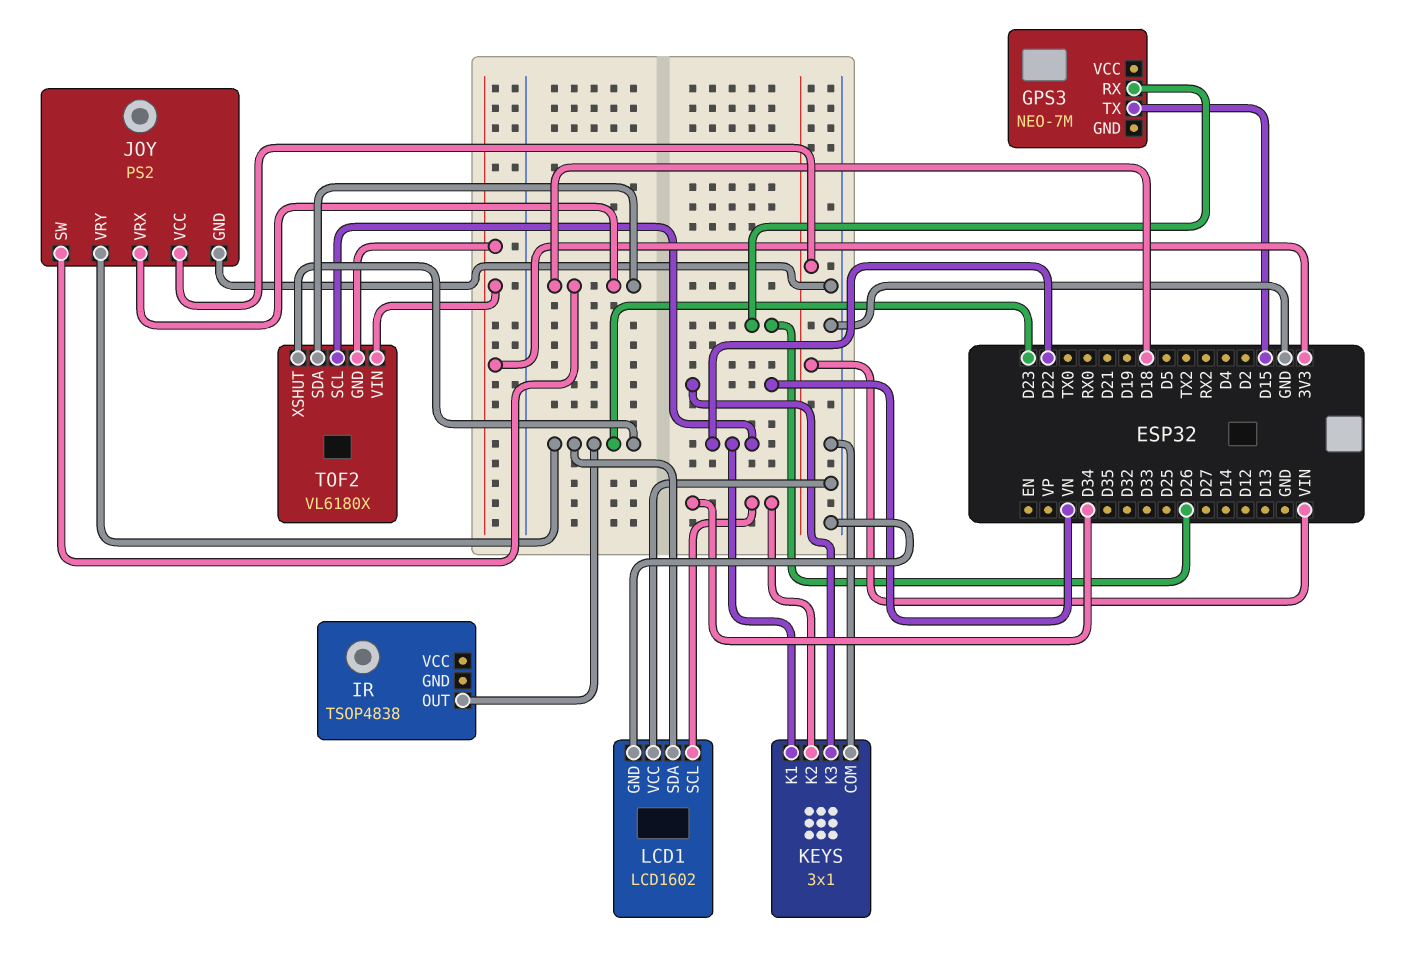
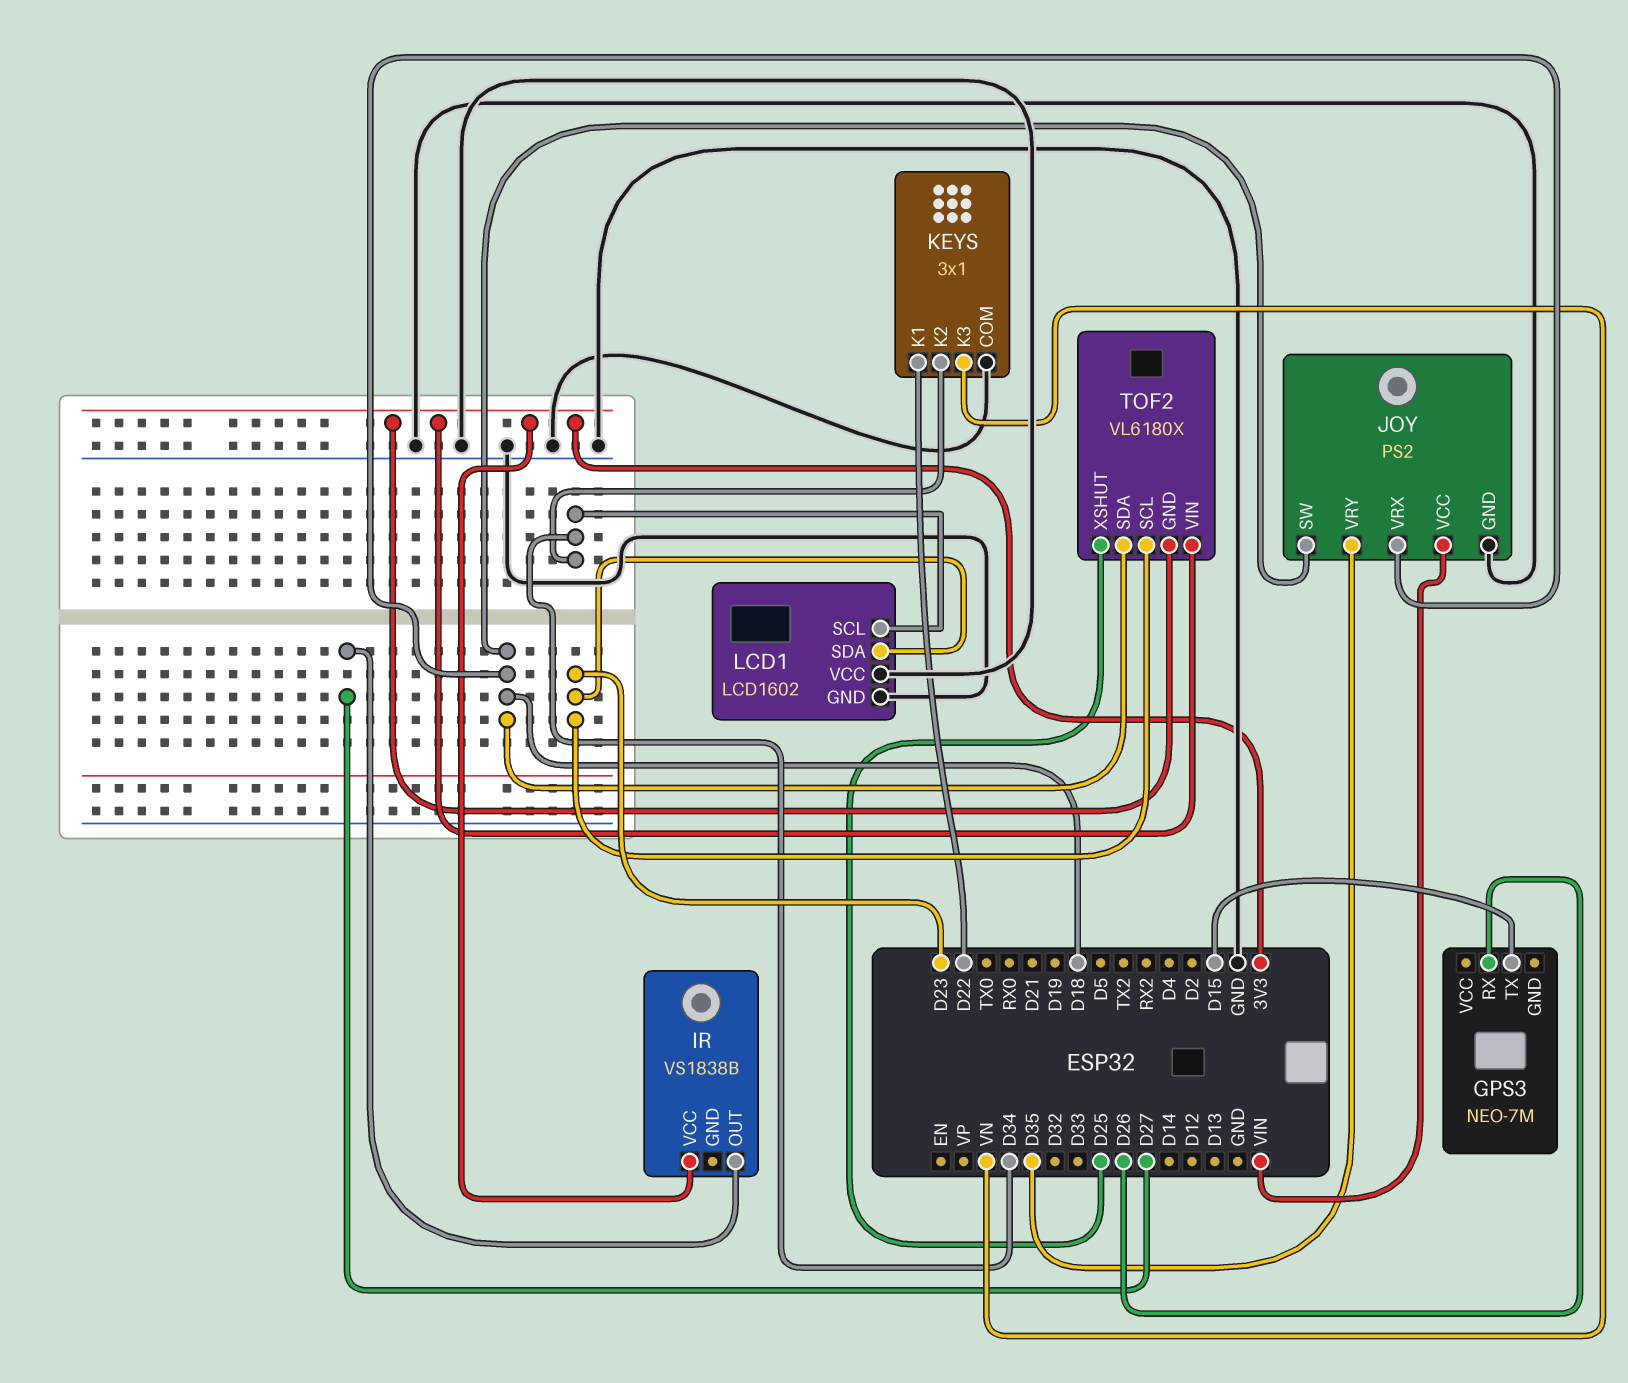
IR: TSOP4838 -> VS1838B
IR pin OUT: D23 -> D27
IR pin VCC: none -> 3V3
JOY pin VRY: D23 -> D35
TOF2 pin SCL: D22 -> D23
TOF2 pin XSHUT: D23 -> D25

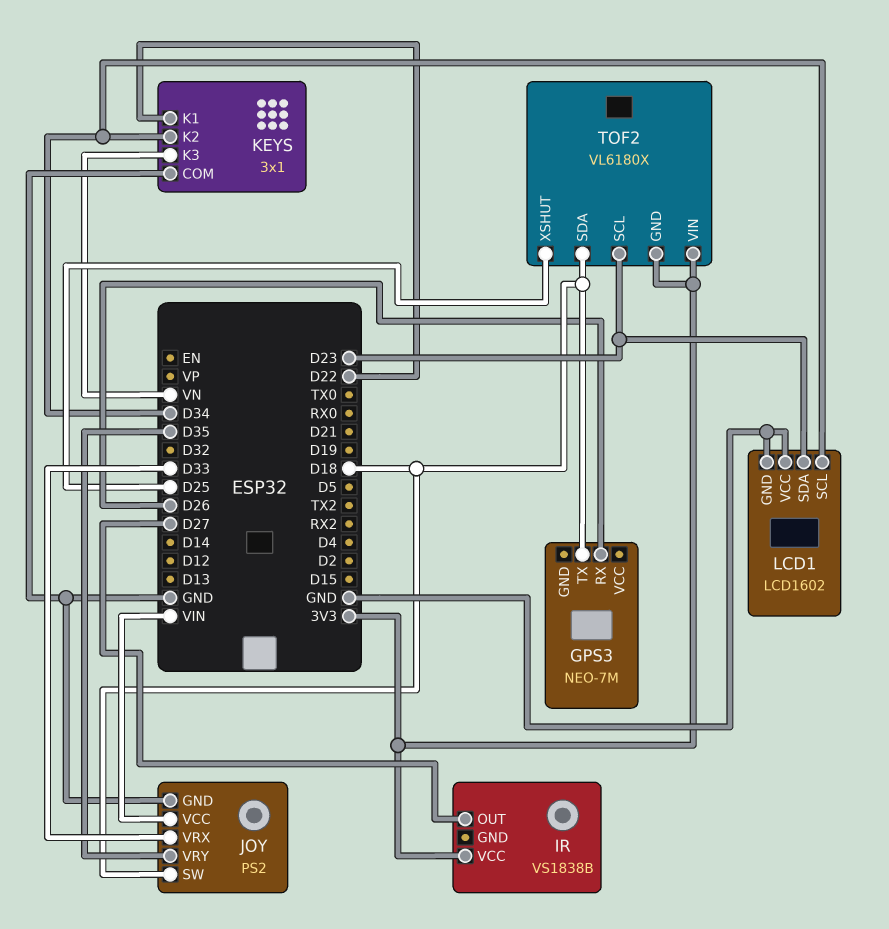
GPS3 pin TX: D15 -> D18
JOY pin VRX: D18 -> D33

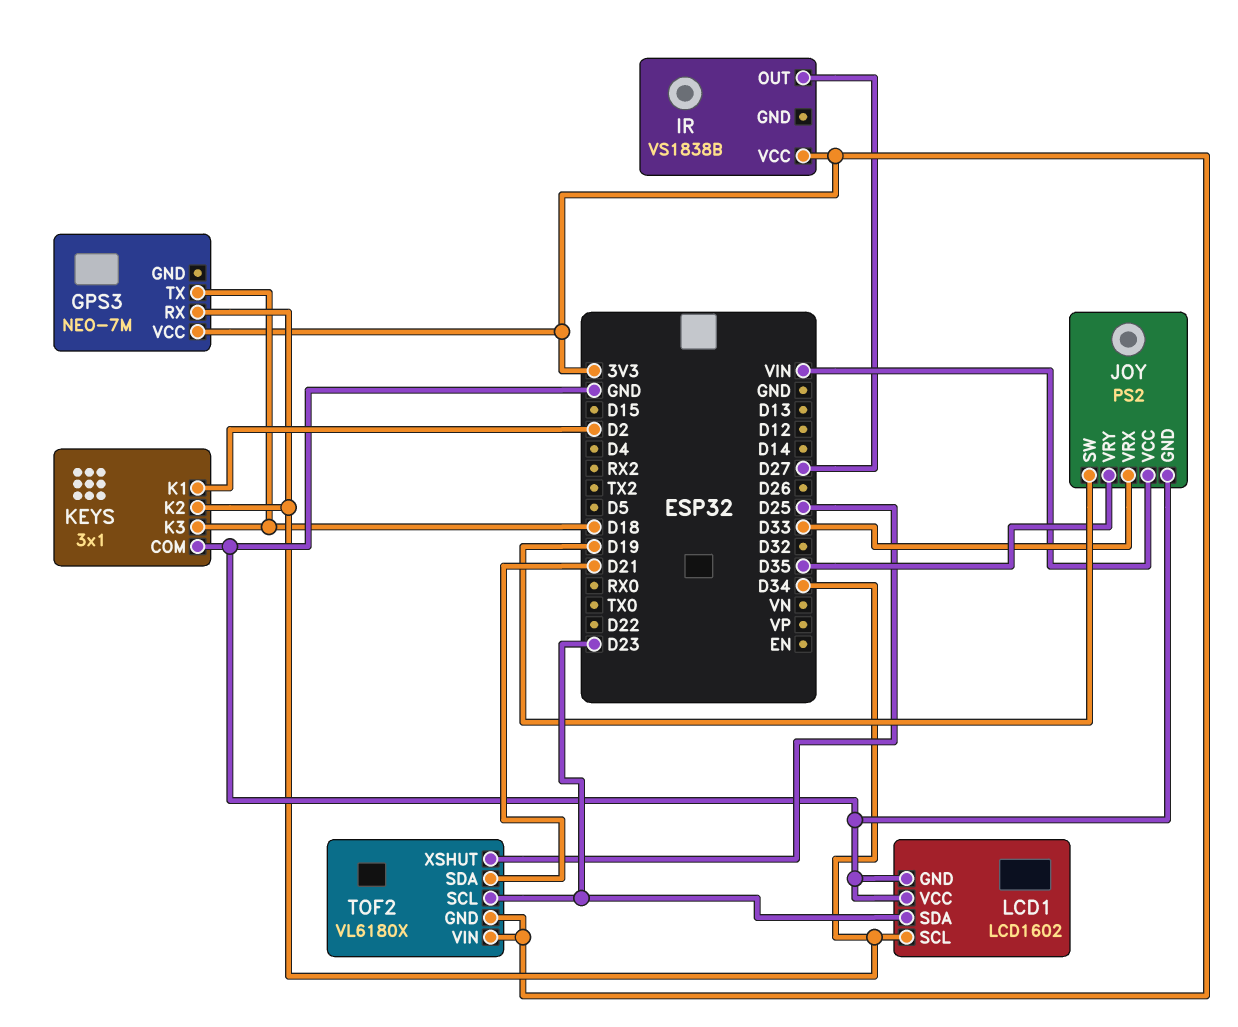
GPS3 pin RX: D26 -> D34
GPS3 pin VCC: none -> 3V3
JOY pin SW: D18 -> D19
KEYS pin K1: D22 -> D2
KEYS pin K3: VN -> D18
TOF2 pin SDA: D18 -> D21

